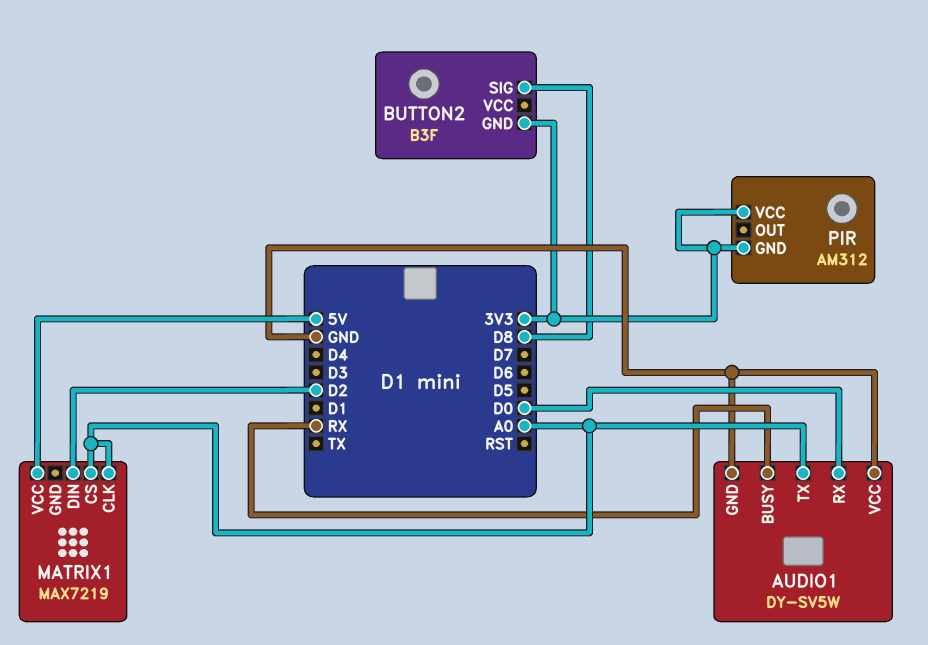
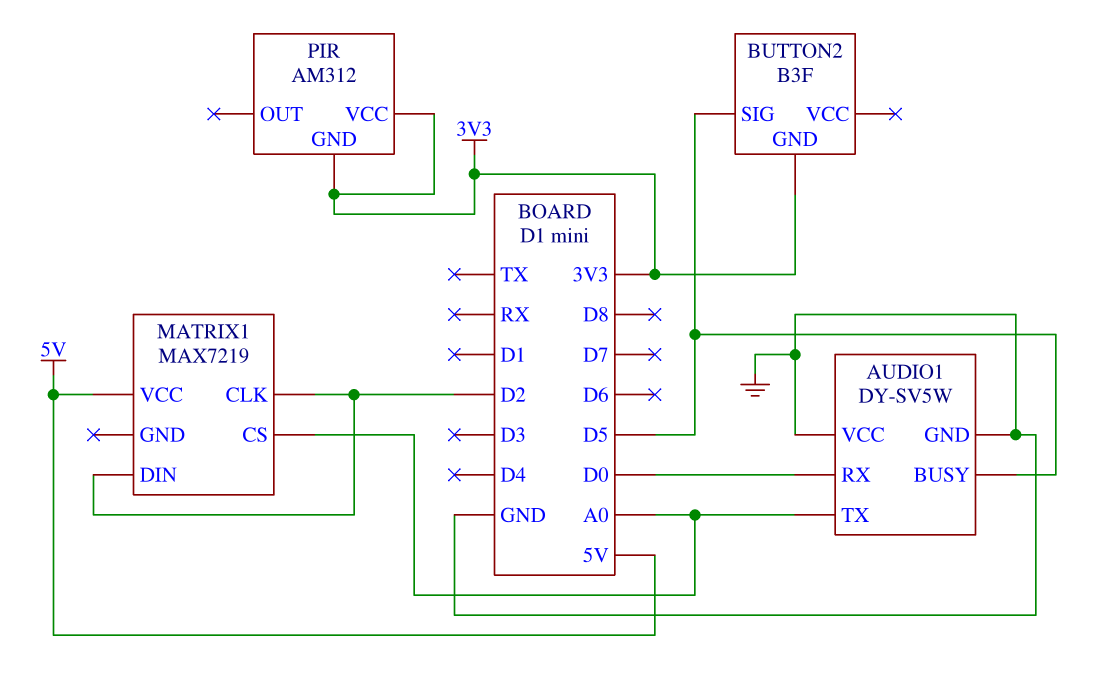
AUDIO1 pin BUSY: RX -> D5
BUTTON2 pin SIG: D8 -> D5
MATRIX1 pin CLK: A0 -> D2

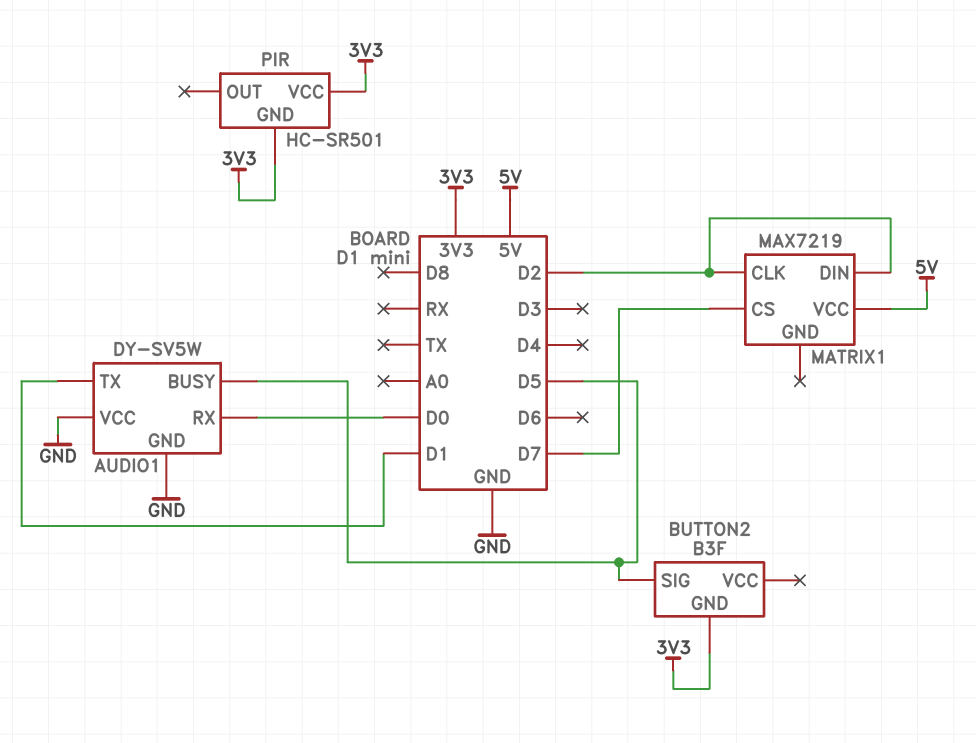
AUDIO1 pin TX: A0 -> D1
MATRIX1 pin CS: A0 -> D7
PIR: AM312 -> HC-SR501

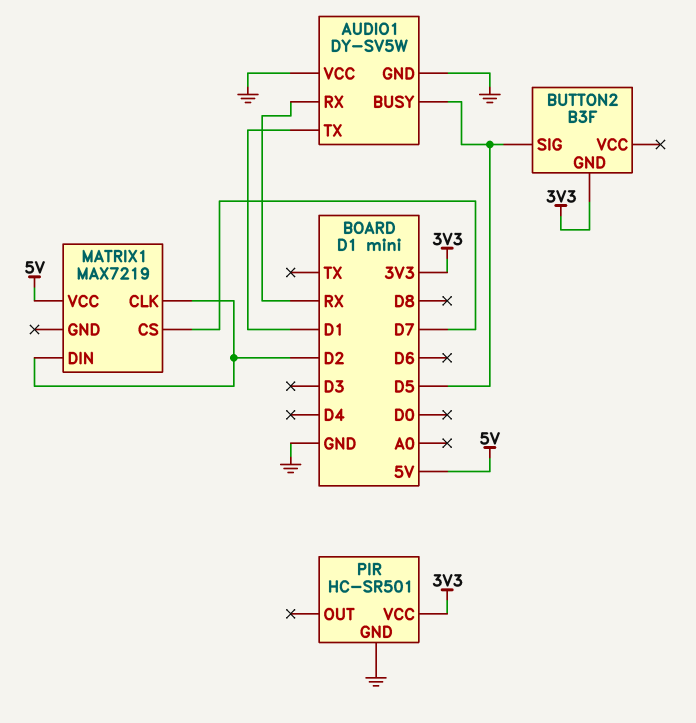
AUDIO1 pin RX: D0 -> RX
PIR pin GND: 3V3 -> GND

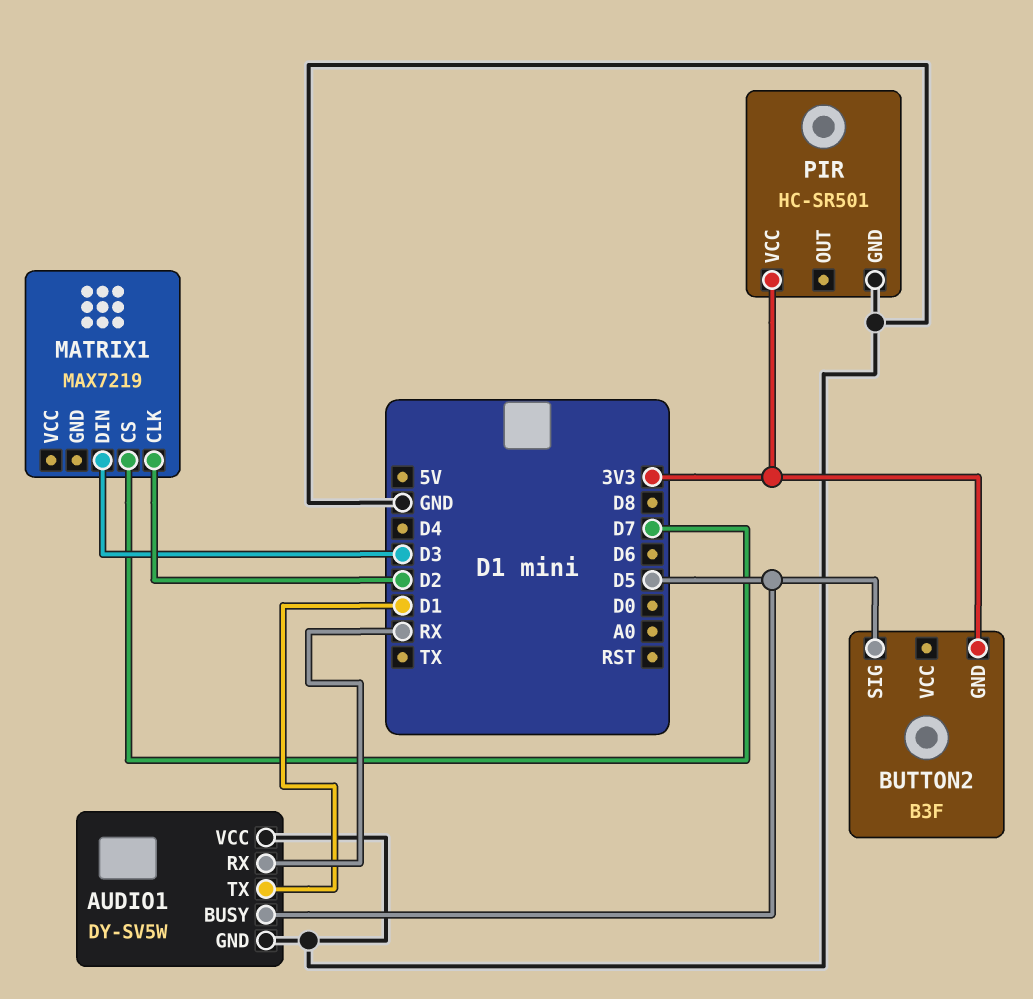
MATRIX1 pin DIN: D2 -> D3
MATRIX1 pin VCC: 5V -> none

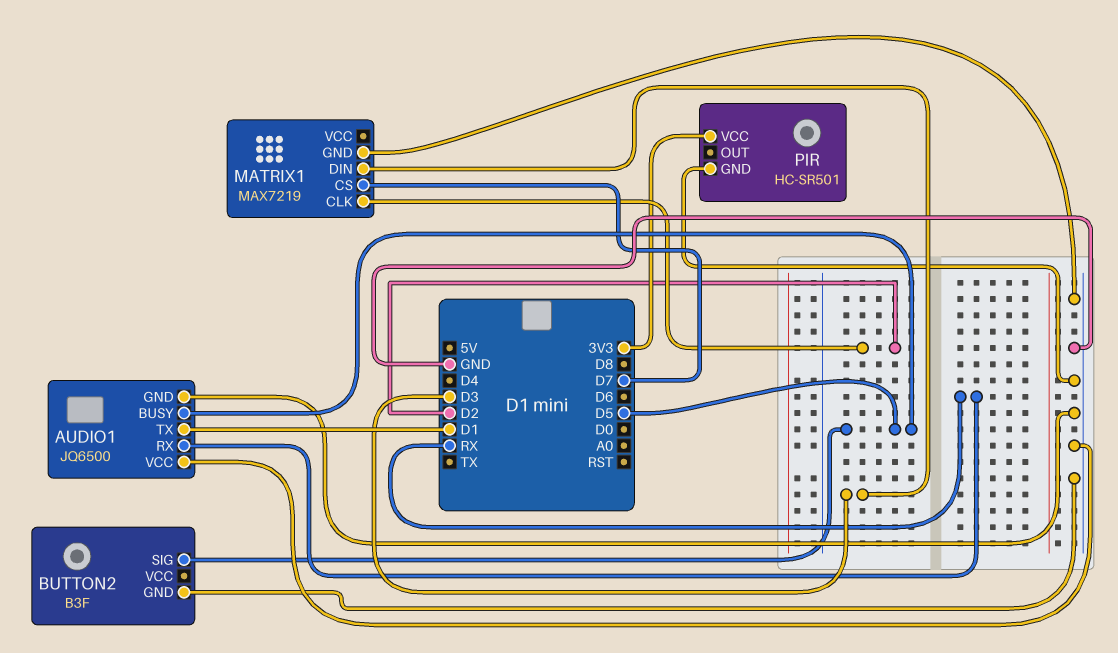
AUDIO1: DY-SV5W -> JQ6500
BUTTON2 pin GND: 3V3 -> GND
MATRIX1 pin GND: none -> GND

